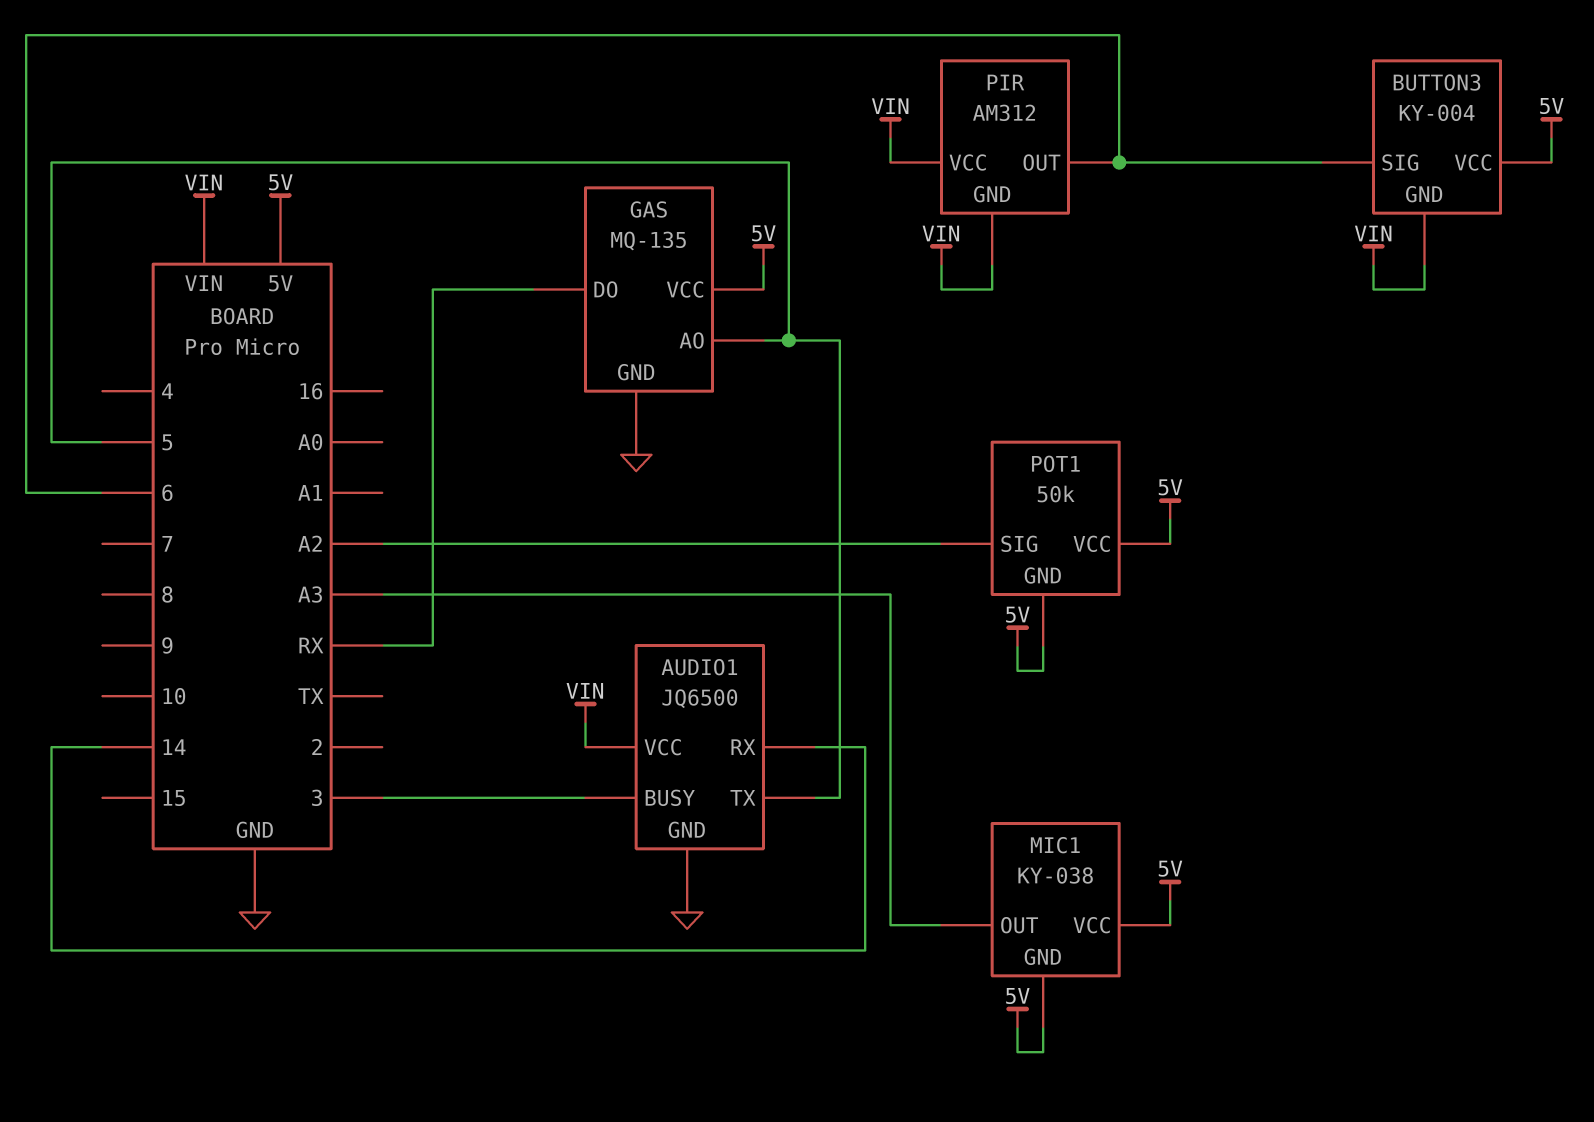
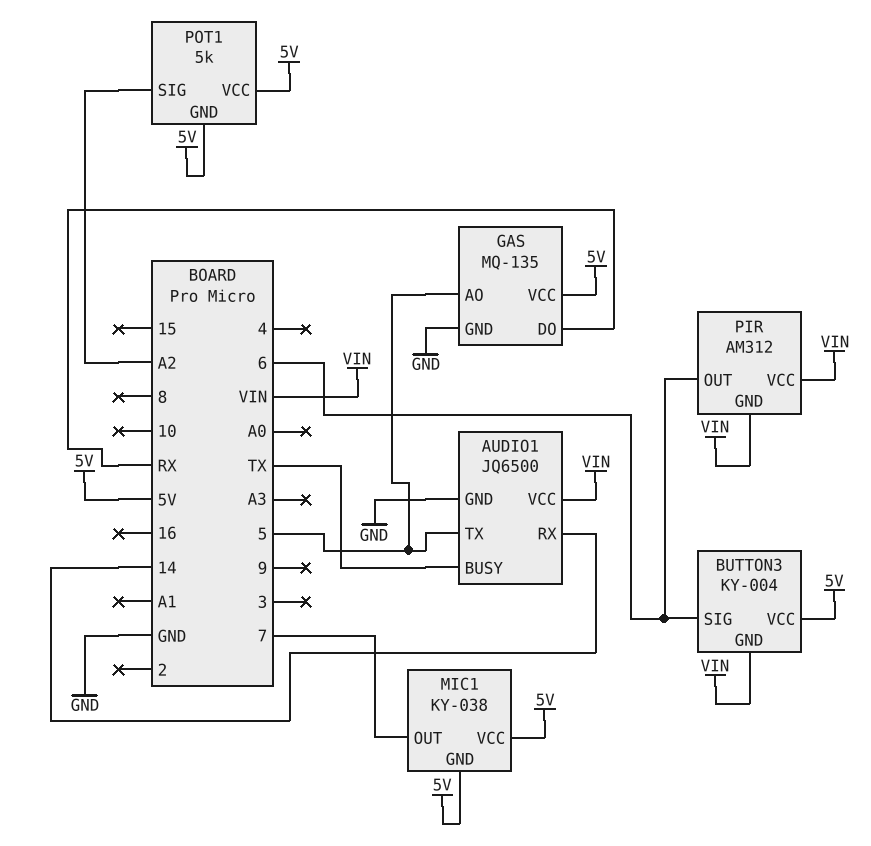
AUDIO1 pin BUSY: 3 -> TX
MIC1 pin OUT: A3 -> 7
POT1: 50k -> 5k

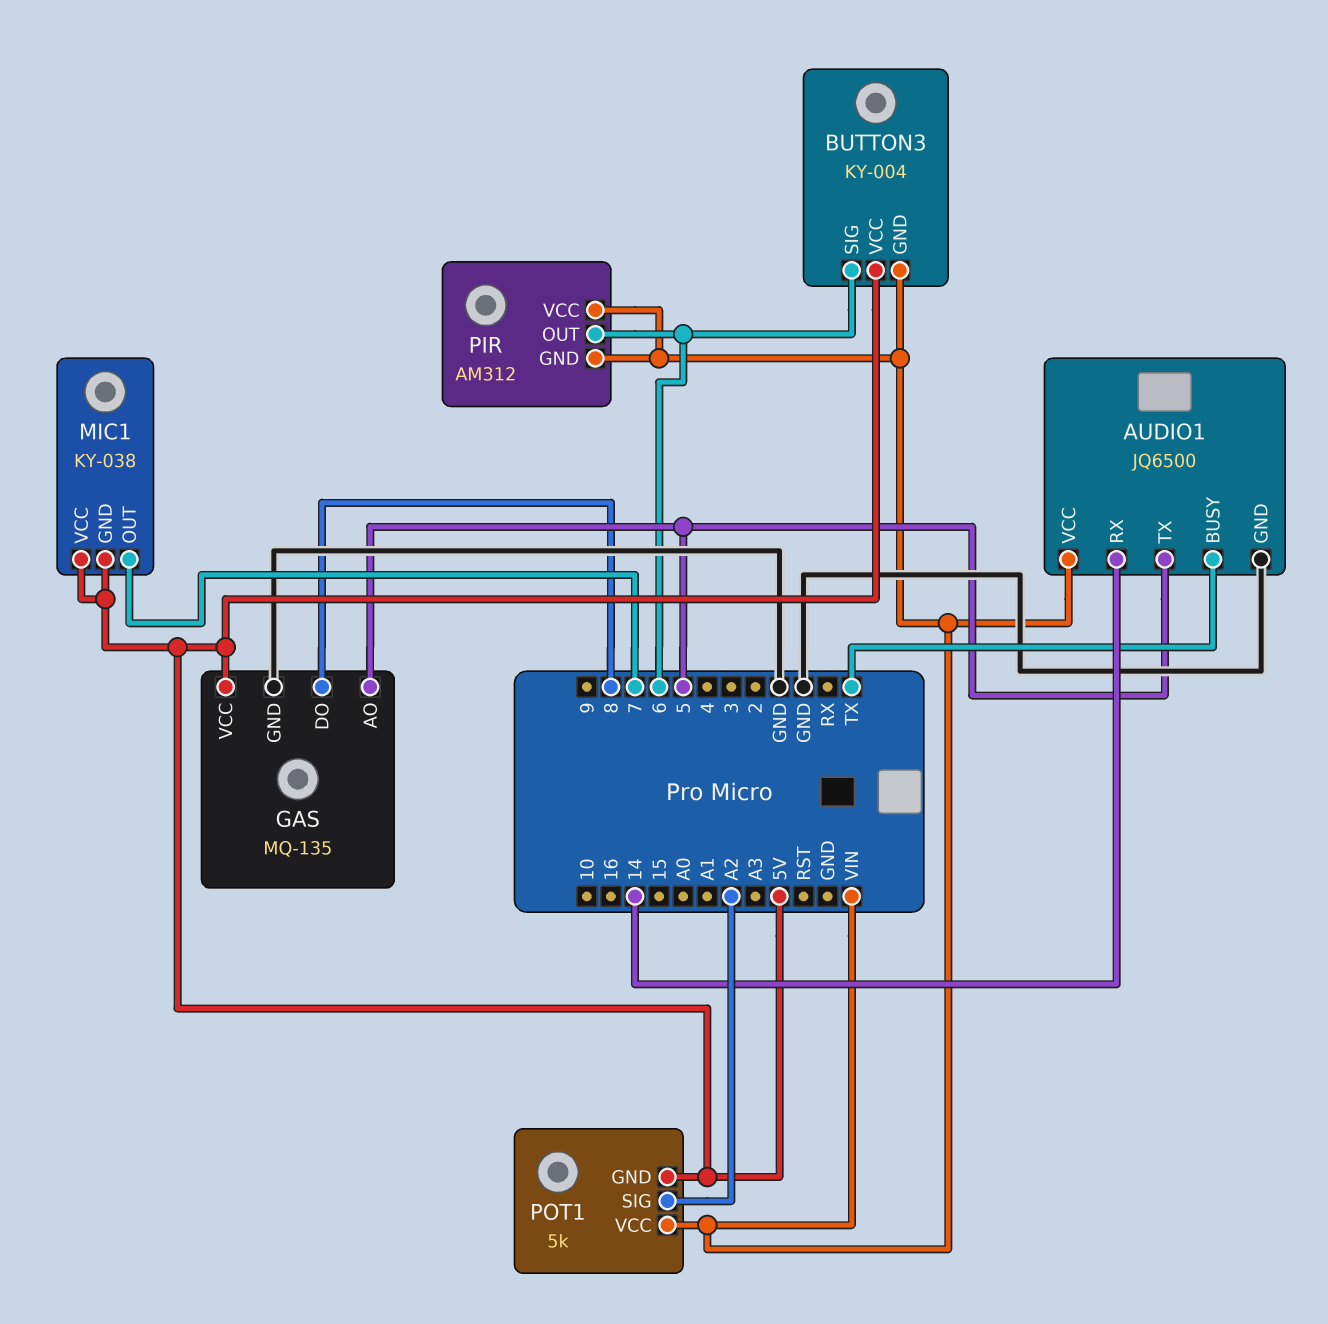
GAS pin DO: RX -> 8
POT1 pin VCC: 5V -> VIN

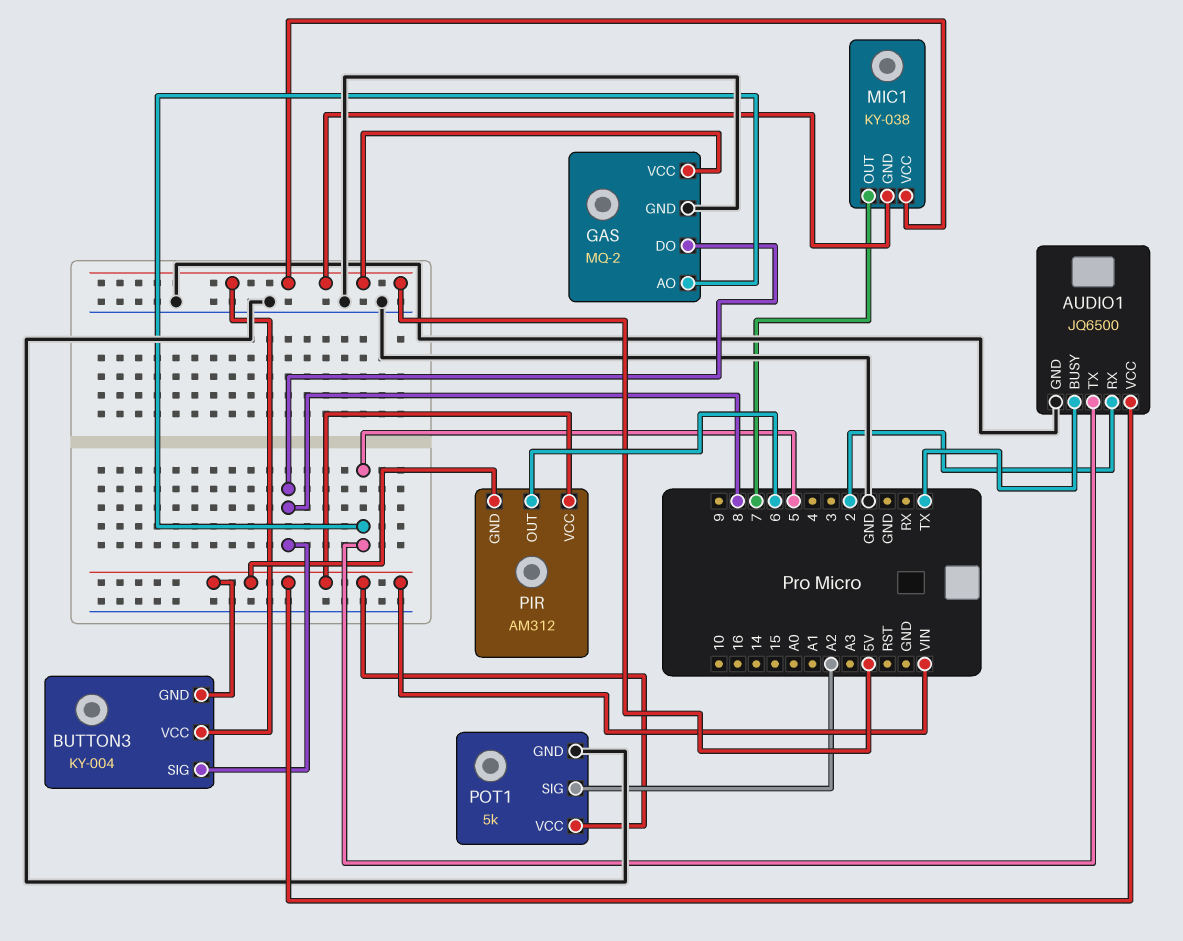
AUDIO1 pin RX: 14 -> 2
BUTTON3 pin SIG: 6 -> 8
GAS: MQ-135 -> MQ-2
POT1 pin GND: 5V -> GND

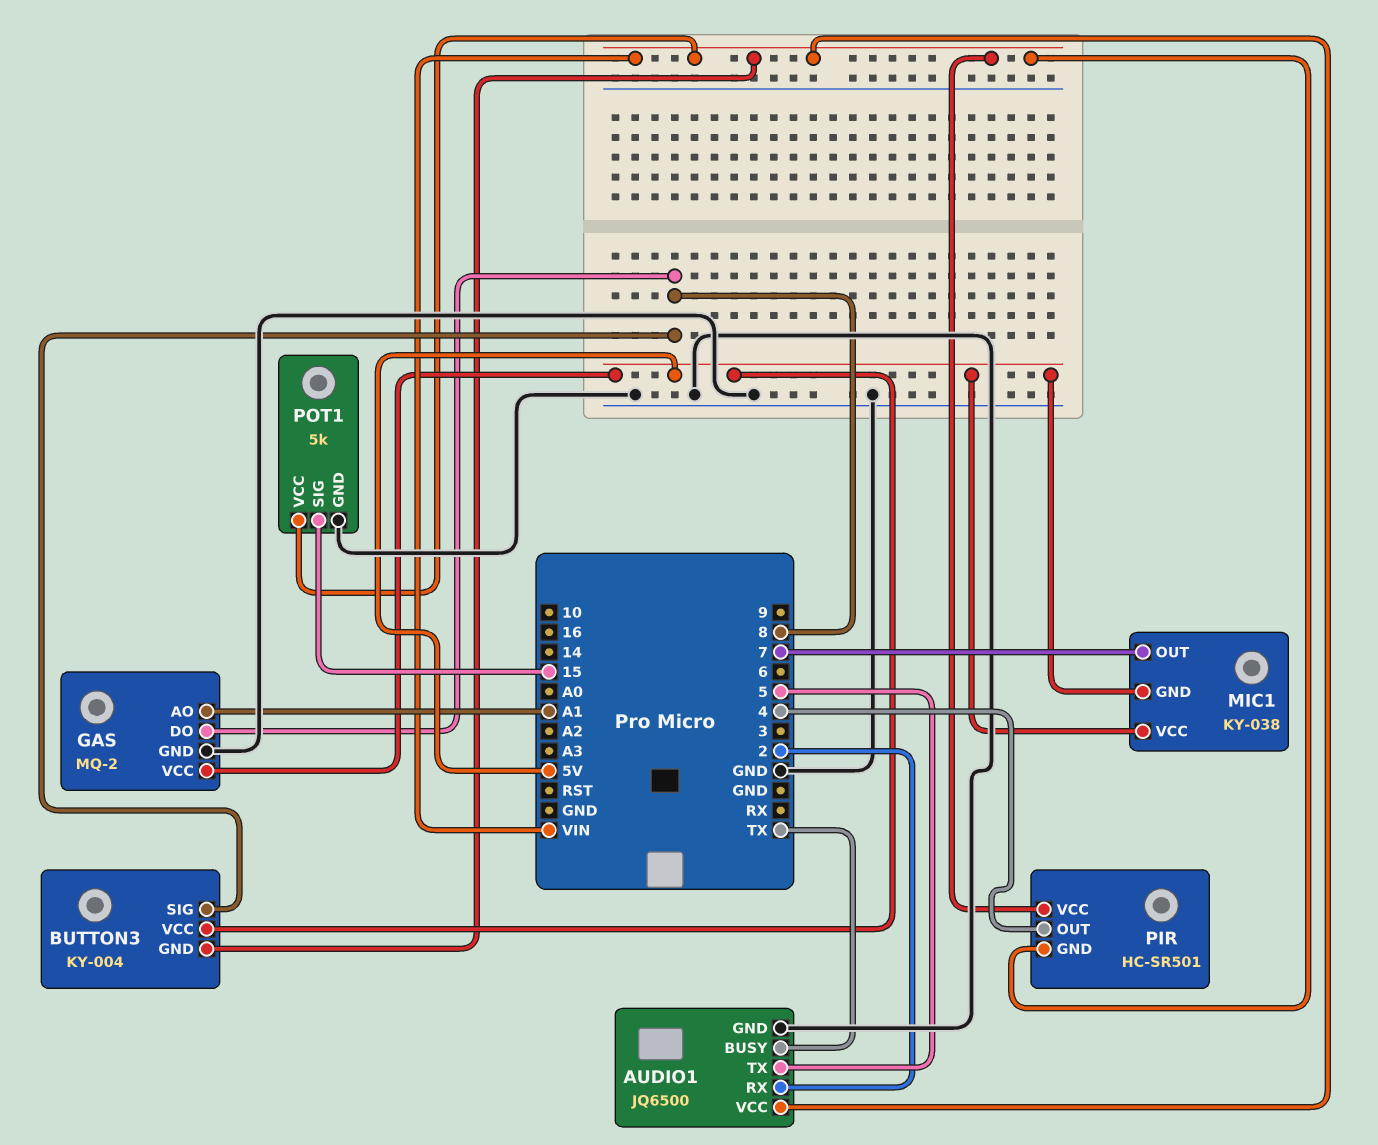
GAS pin AO: 5 -> A1
PIR: AM312 -> HC-SR501
PIR pin OUT: 6 -> 4
POT1 pin SIG: A2 -> 15

